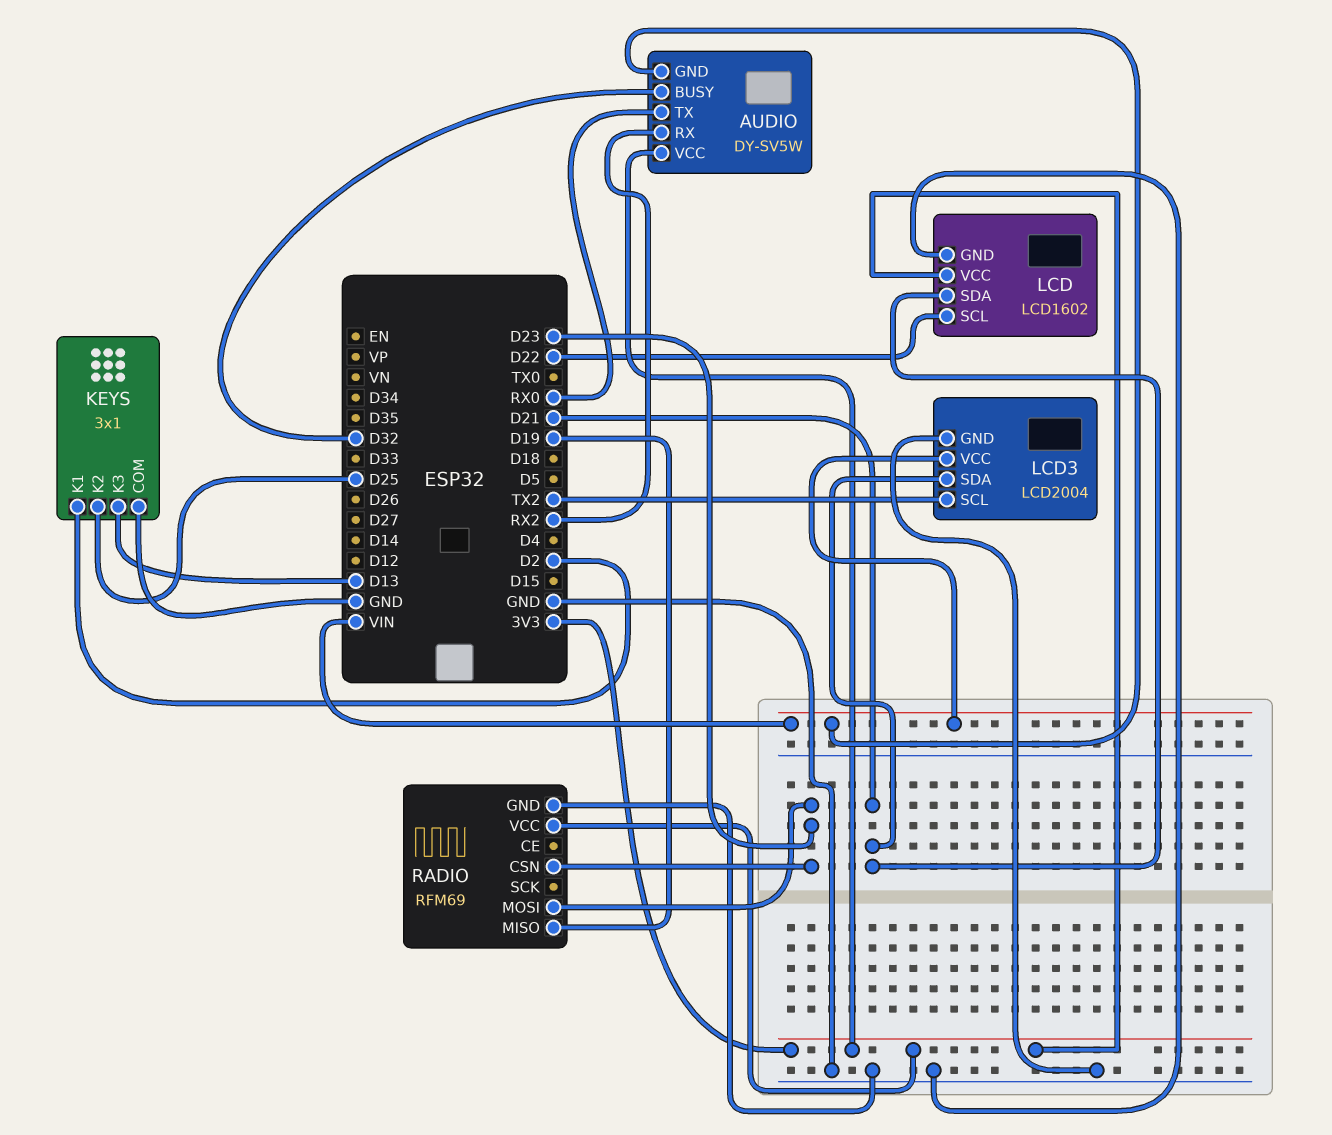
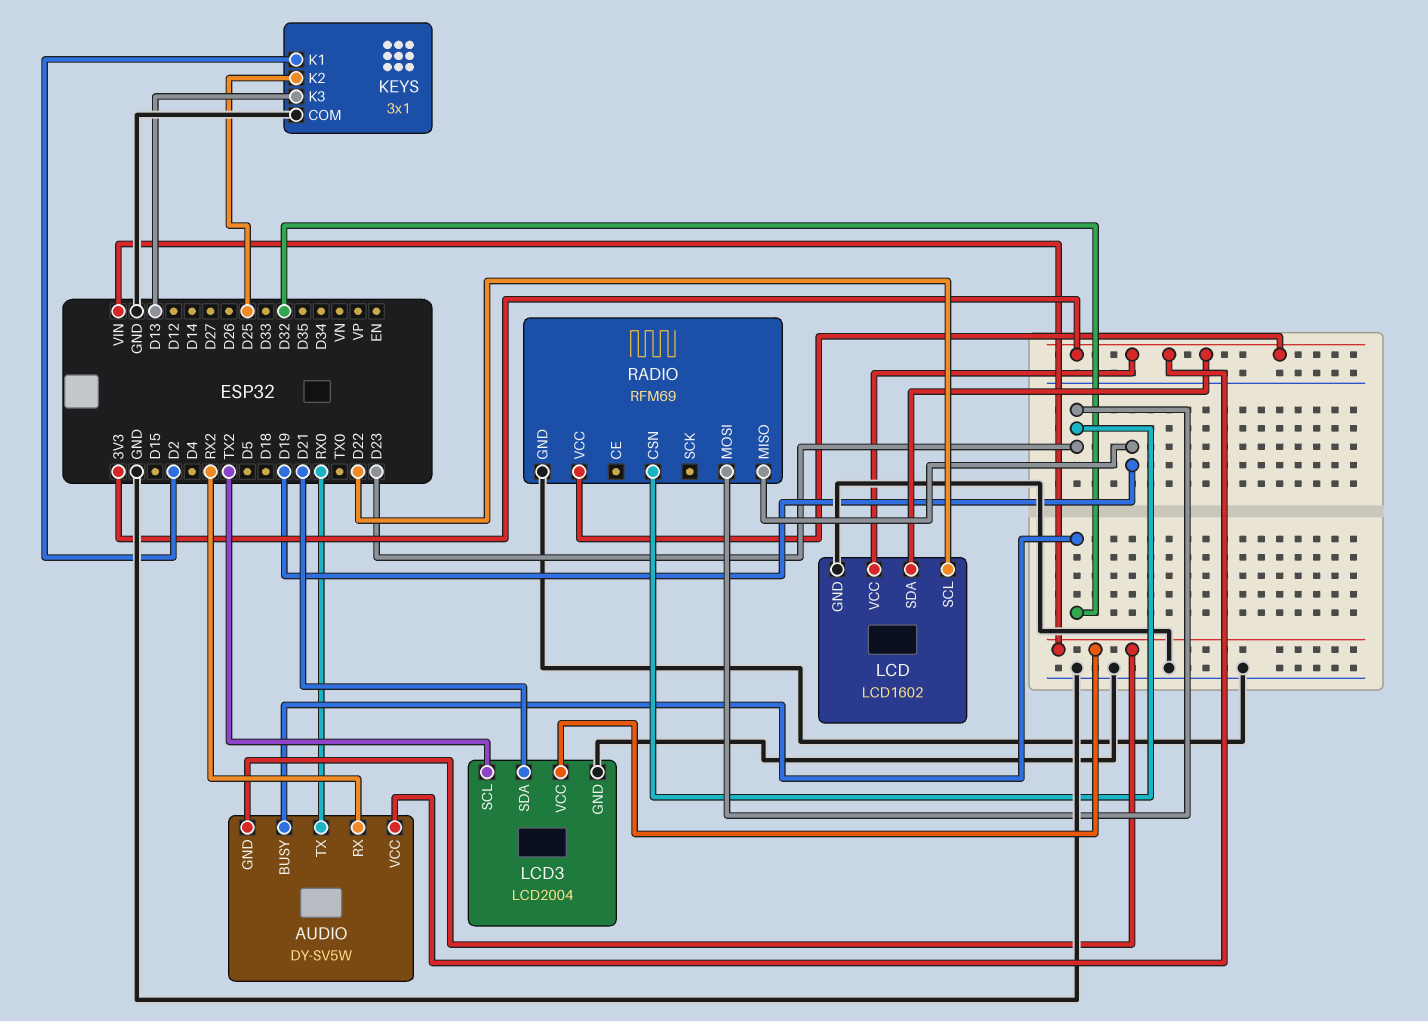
LCD pin SDA: D21 -> 3V3

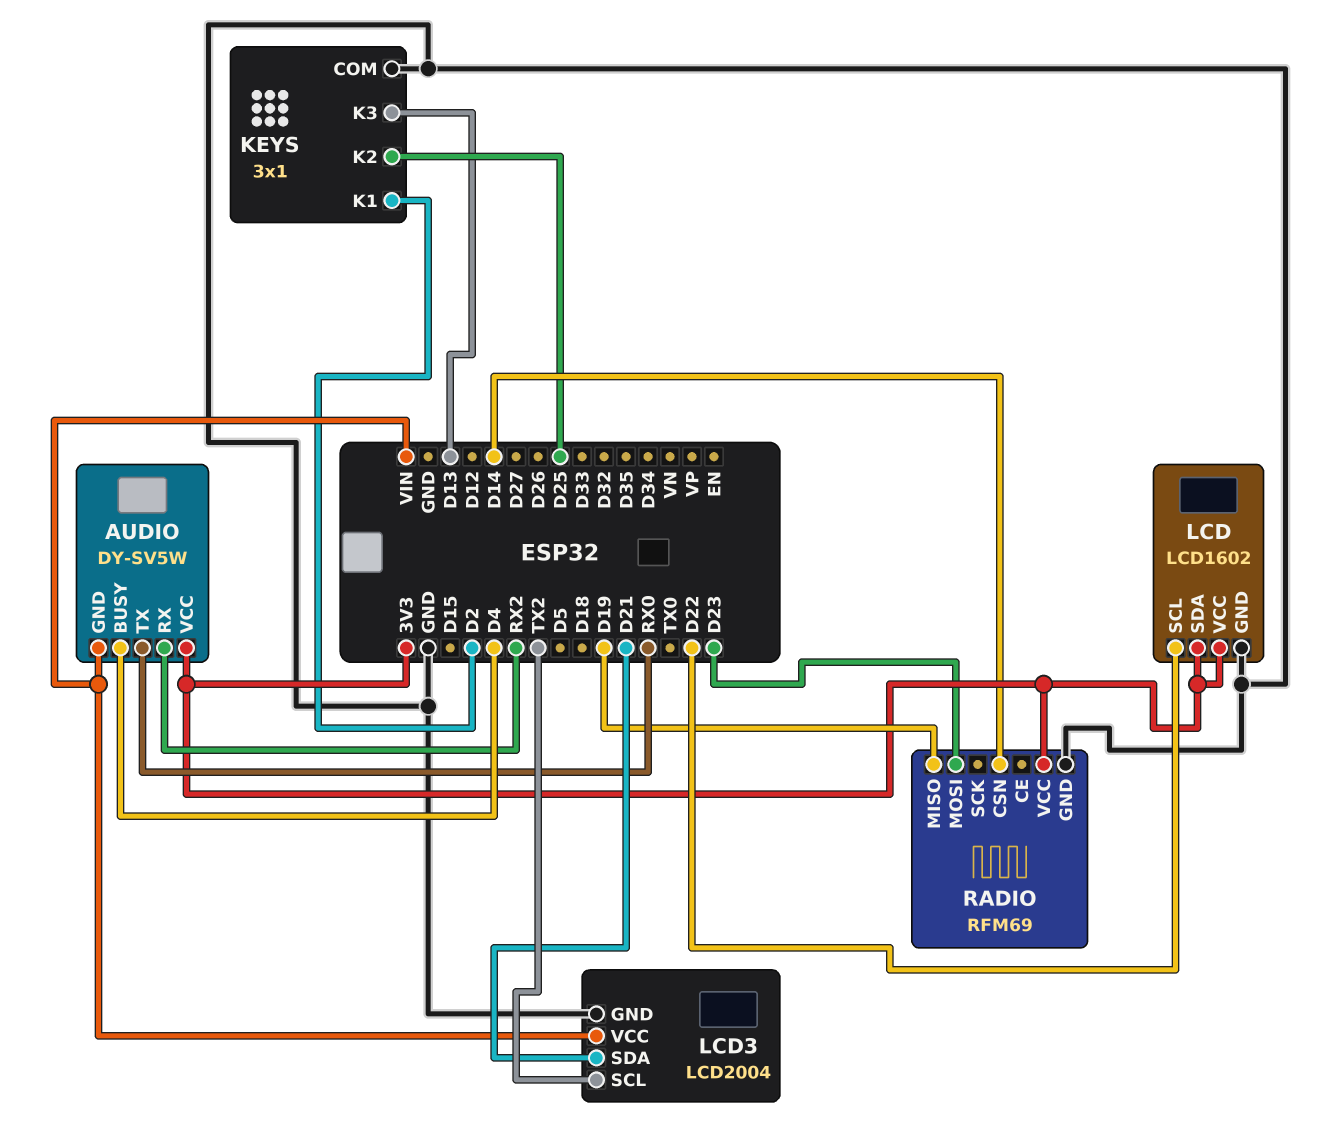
AUDIO pin BUSY: D32 -> D4
RADIO pin CSN: D23 -> D14

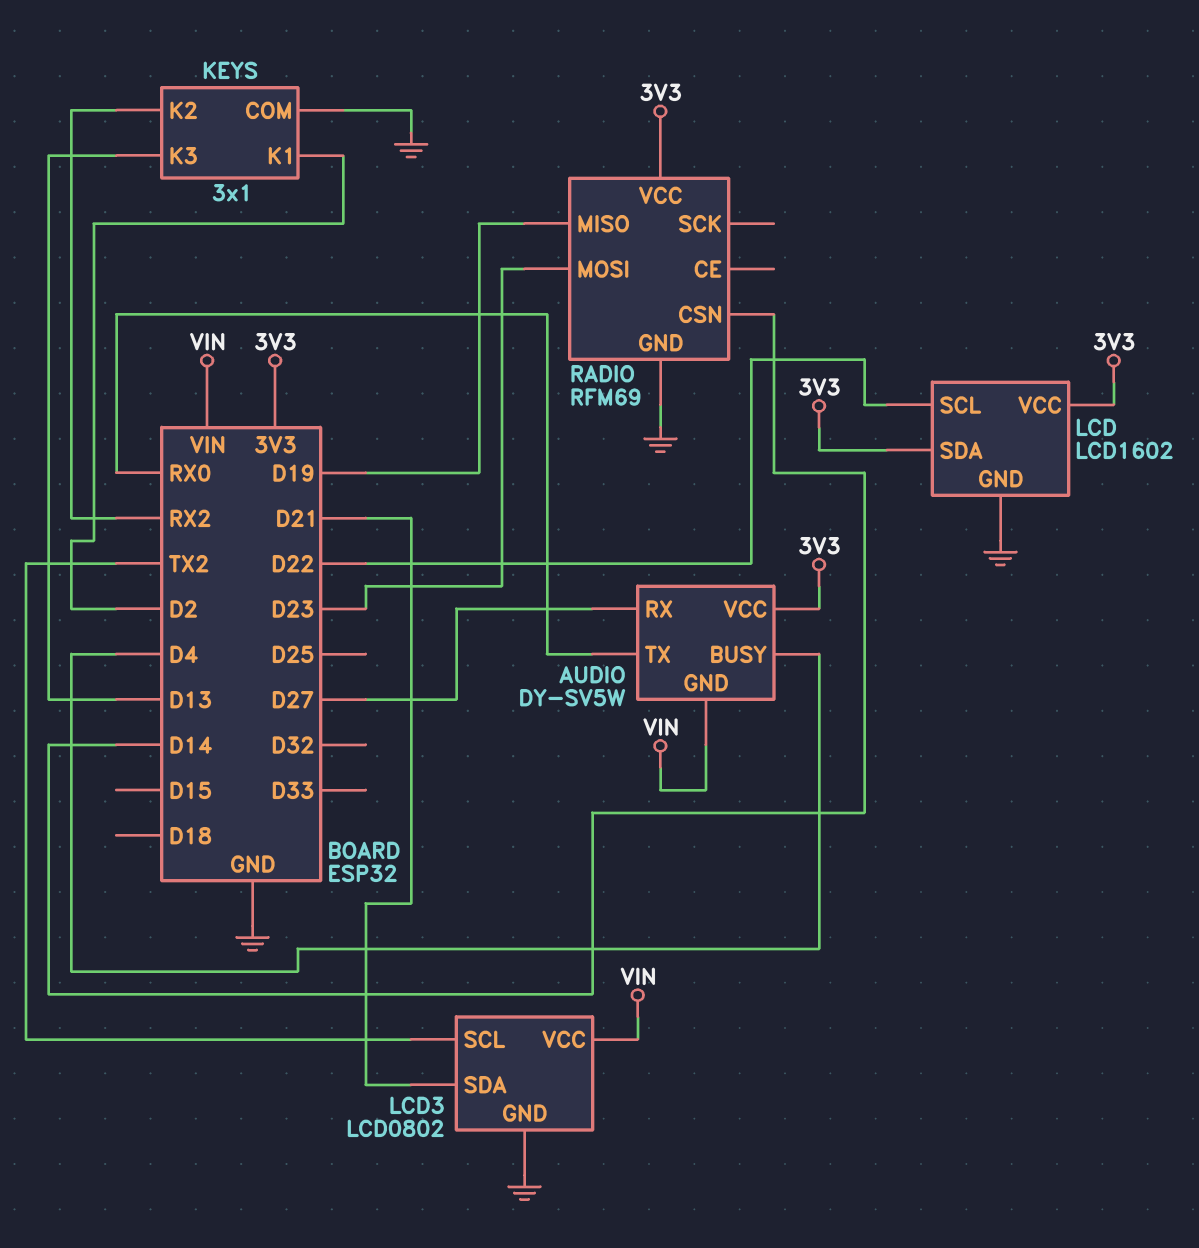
AUDIO pin RX: RX2 -> D27
KEYS pin K2: D25 -> RX2
LCD3: LCD2004 -> LCD0802

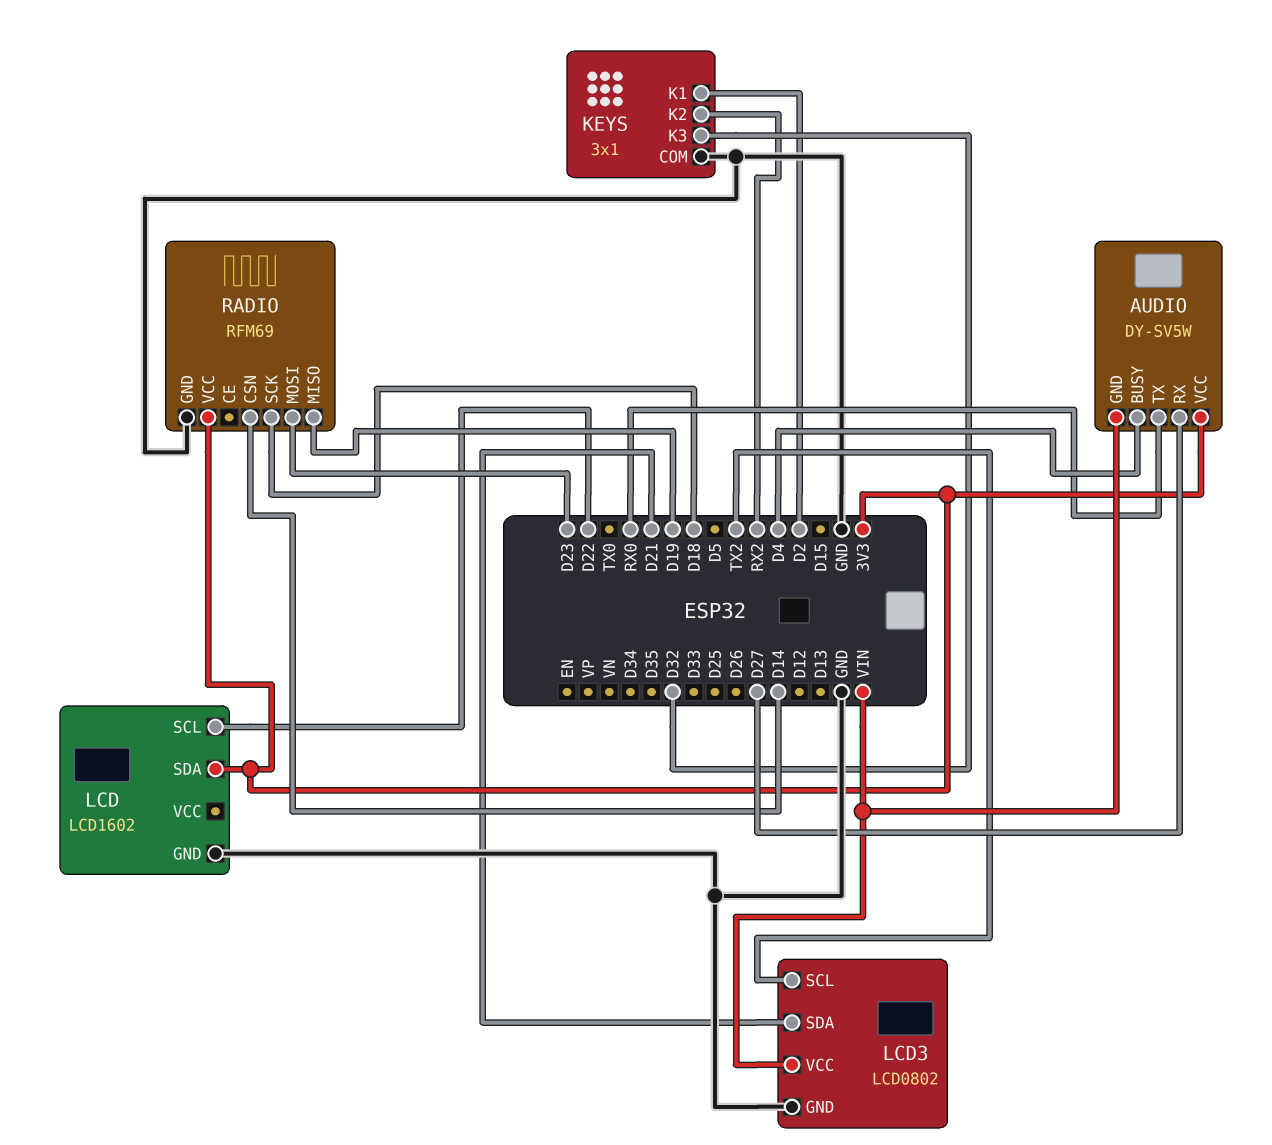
KEYS pin K3: D13 -> D32
LCD pin VCC: 3V3 -> none
RADIO pin SCK: none -> D18

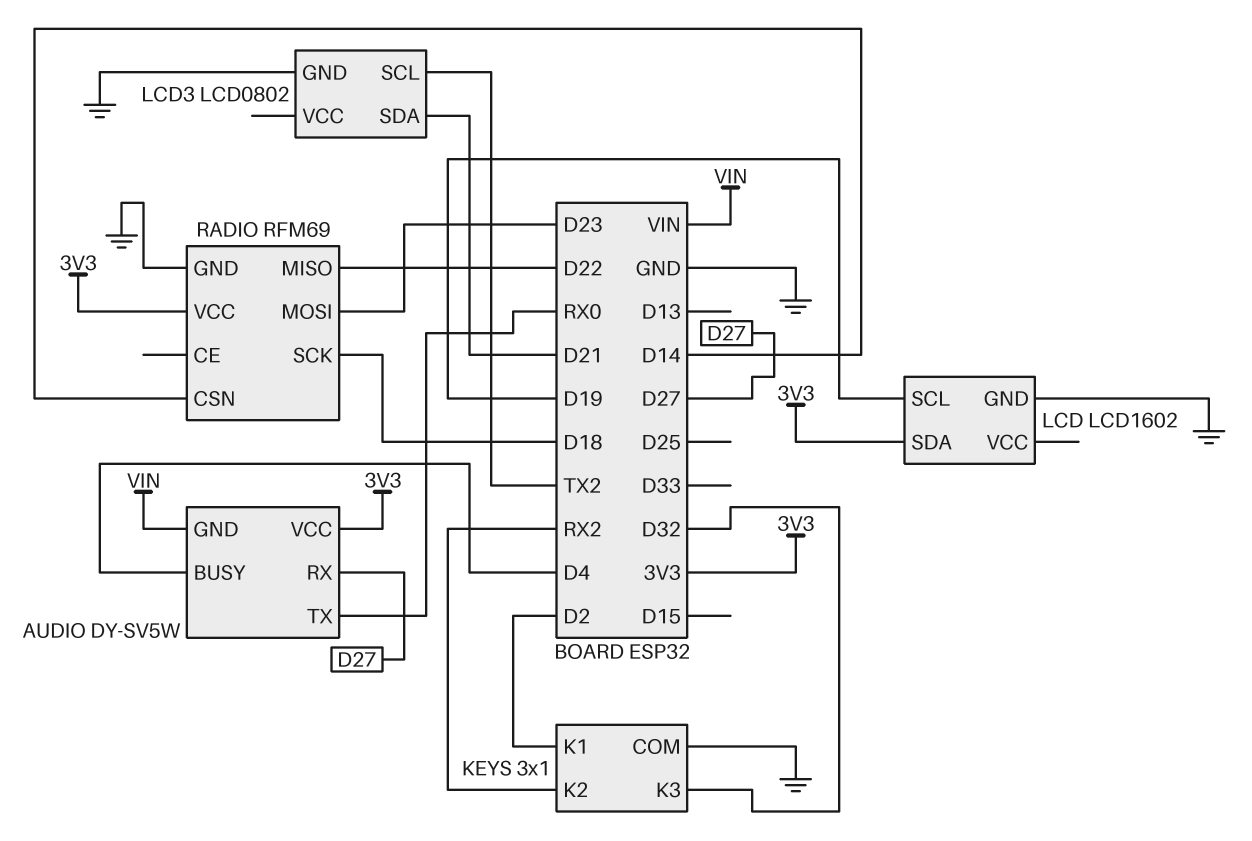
LCD pin SCL: D22 -> D19
LCD3 pin VCC: VIN -> none
RADIO pin MISO: D19 -> D22

